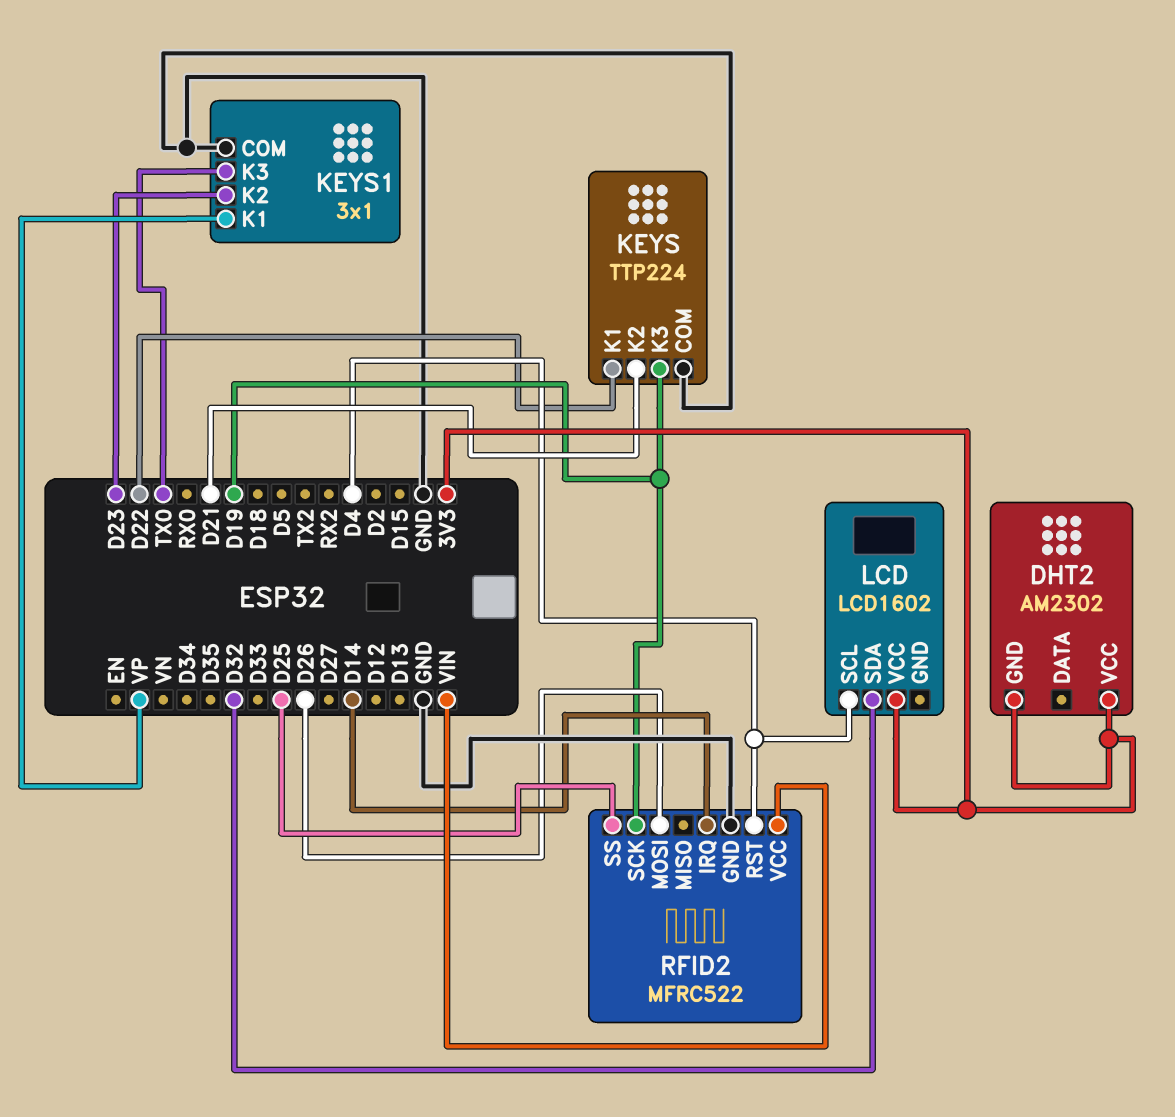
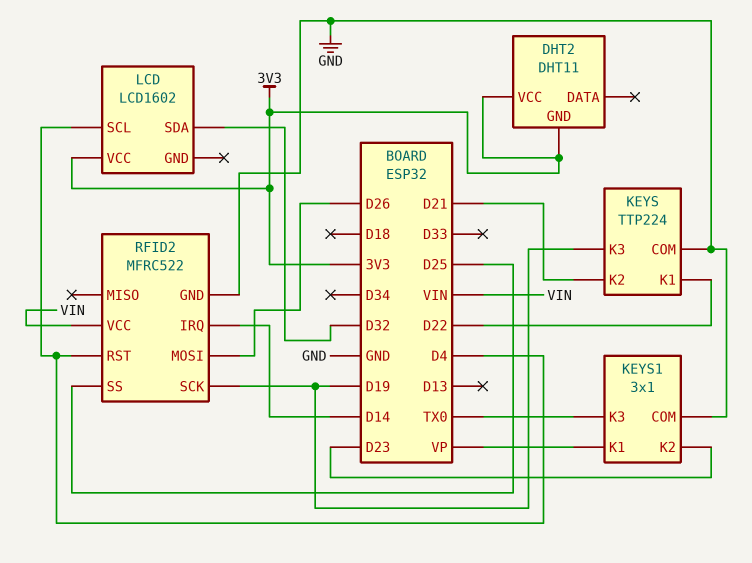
DHT2: AM2302 -> DHT11

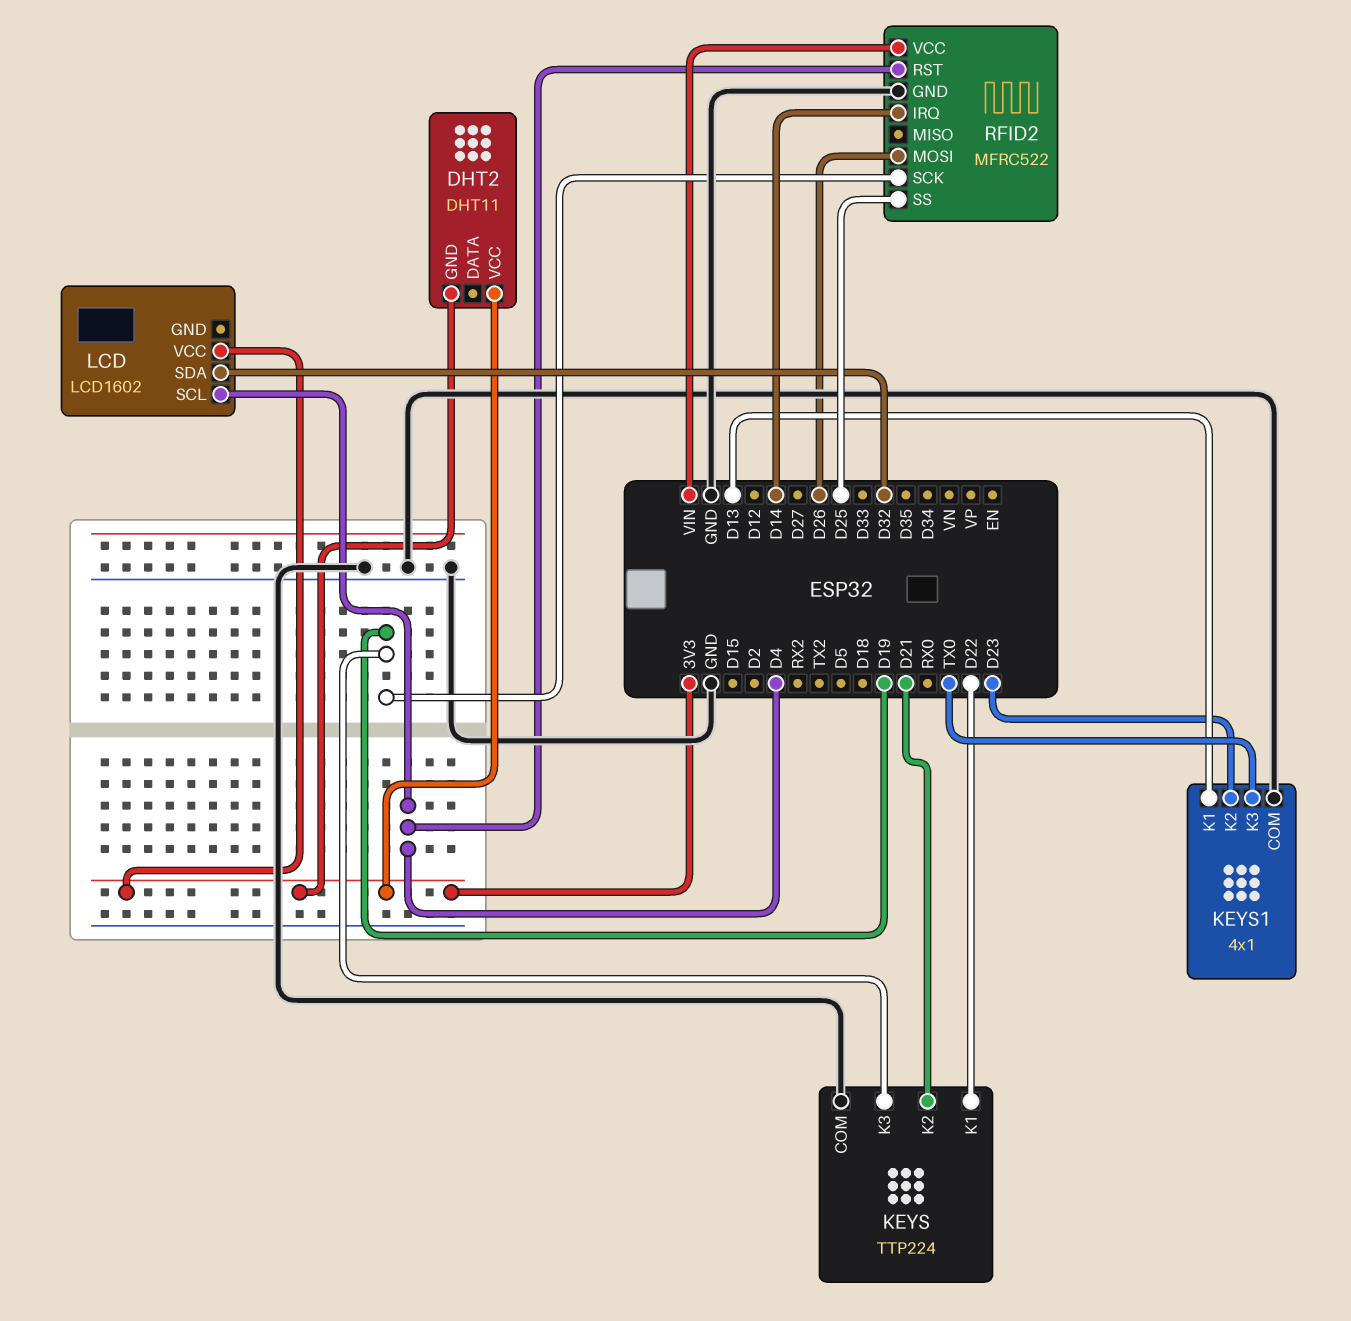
KEYS1: 3x1 -> 4x1
KEYS1 pin K1: VP -> D13

